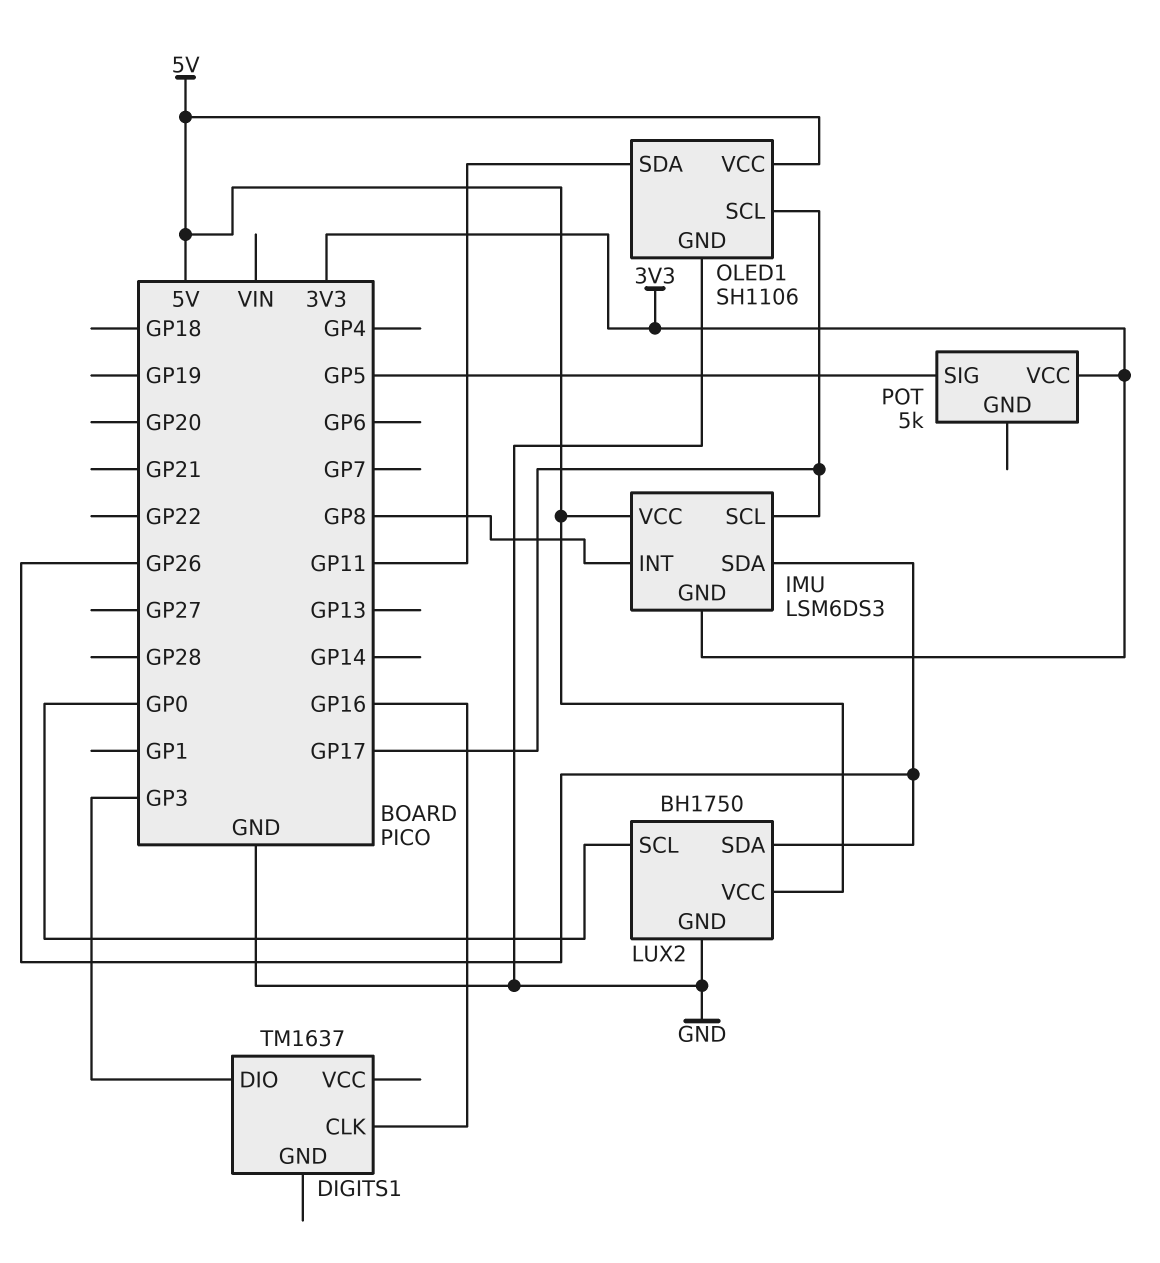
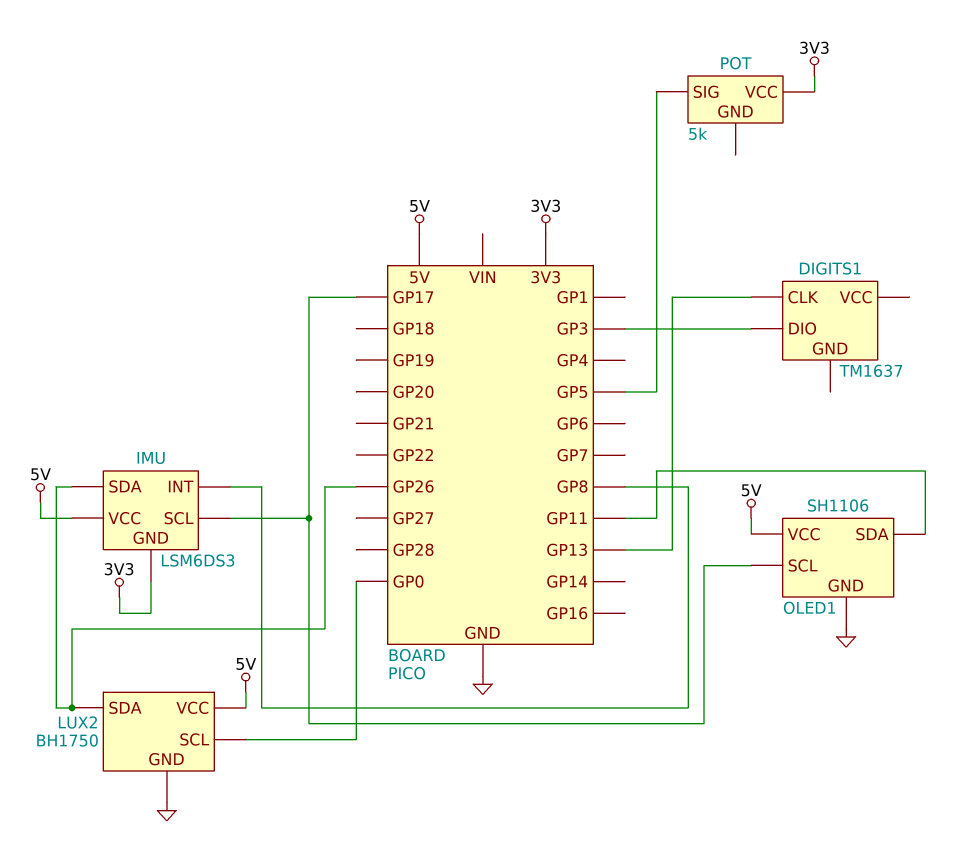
DIGITS1 pin CLK: GP16 -> GP13

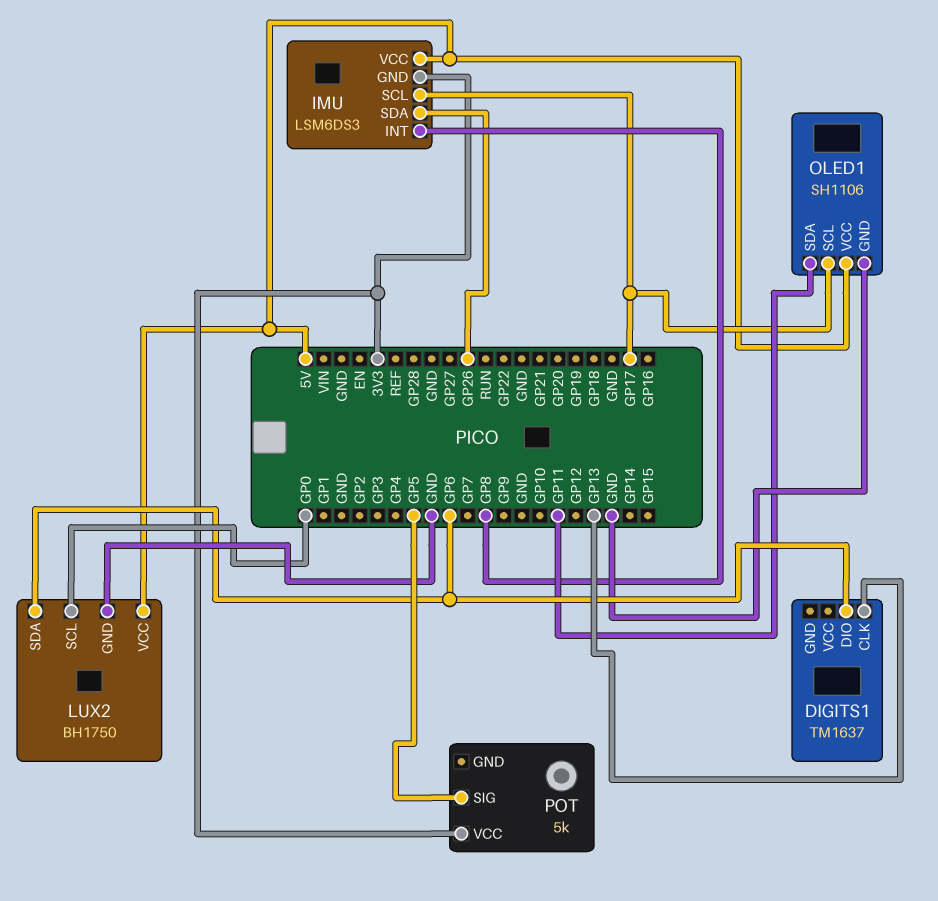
DIGITS1 pin DIO: GP3 -> GP6
LUX2 pin SDA: GP26 -> GP6

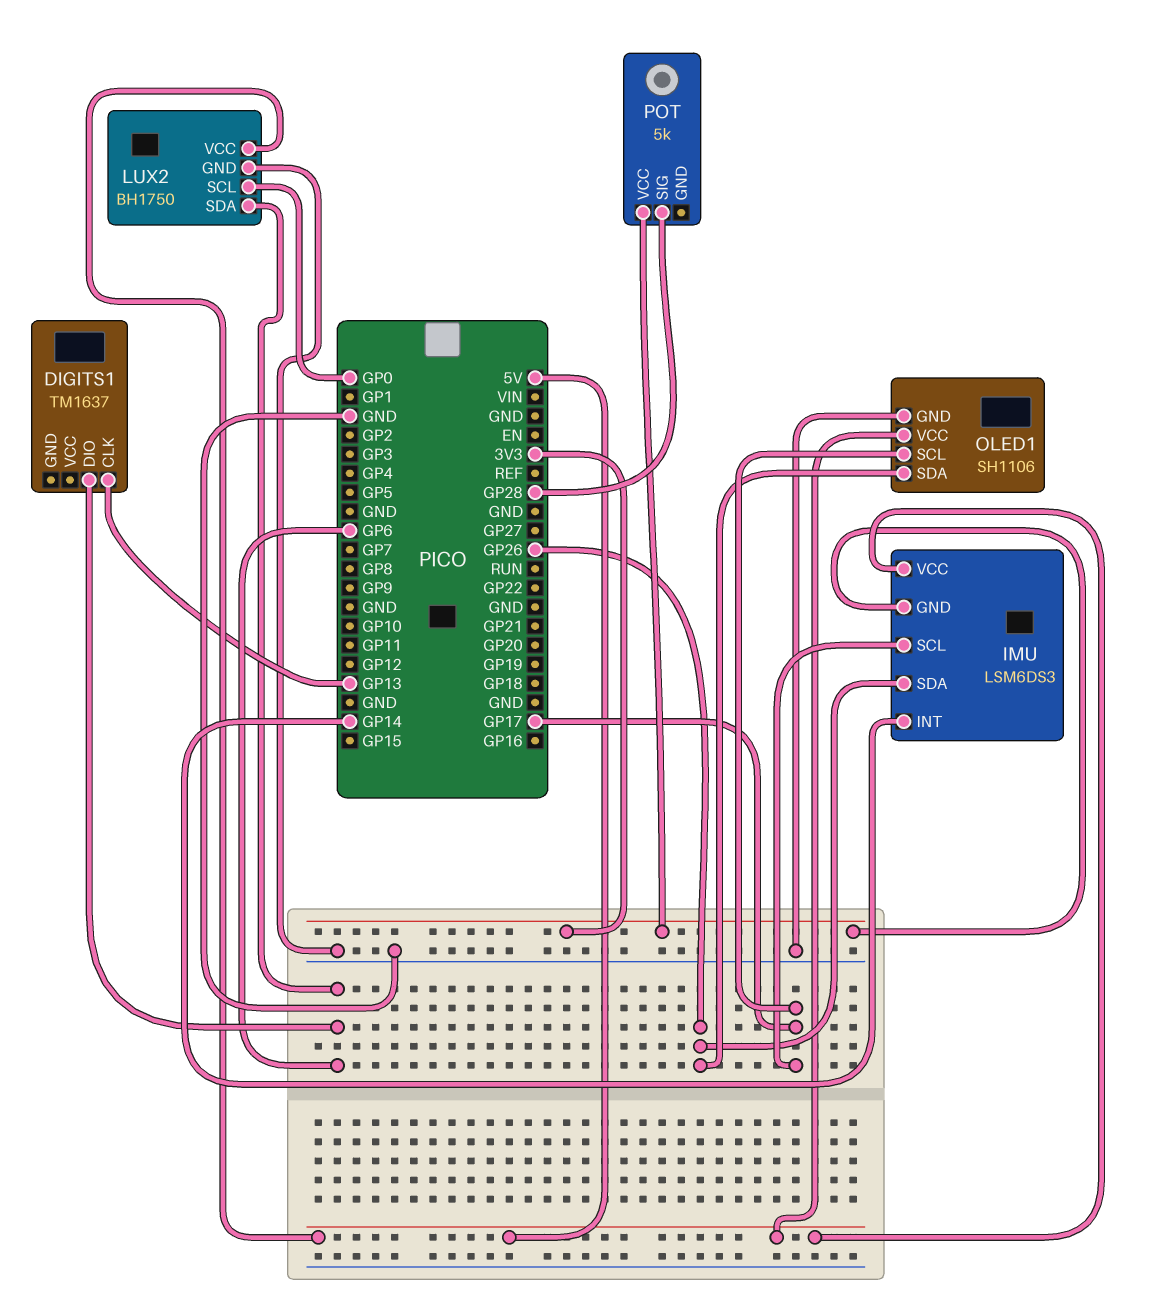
IMU pin INT: GP8 -> GP14
OLED1 pin SDA: GP11 -> GP26
POT pin SIG: GP5 -> GP28

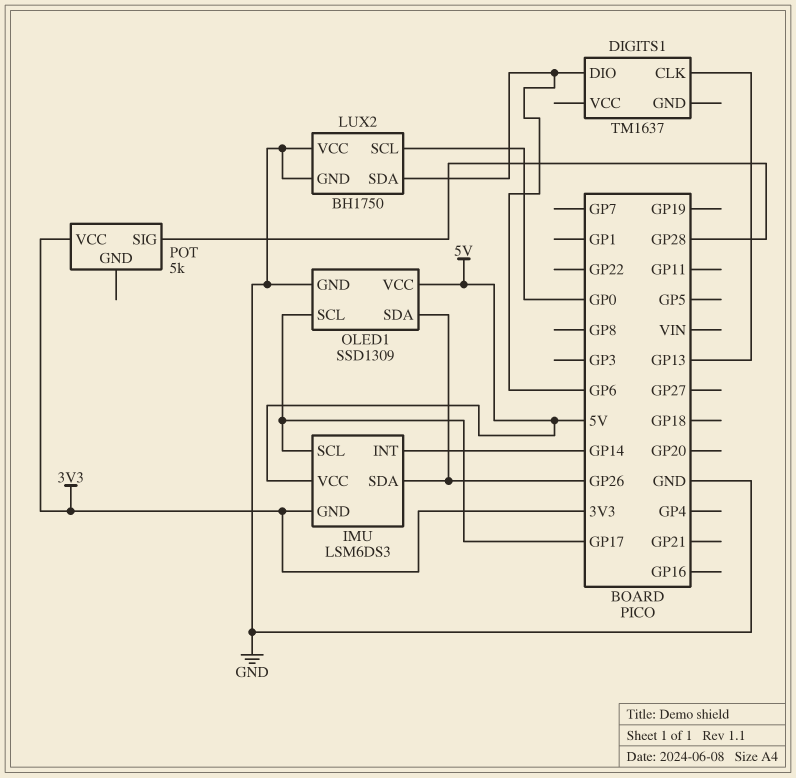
LUX2 pin VCC: 5V -> GND
OLED1: SH1106 -> SSD1309

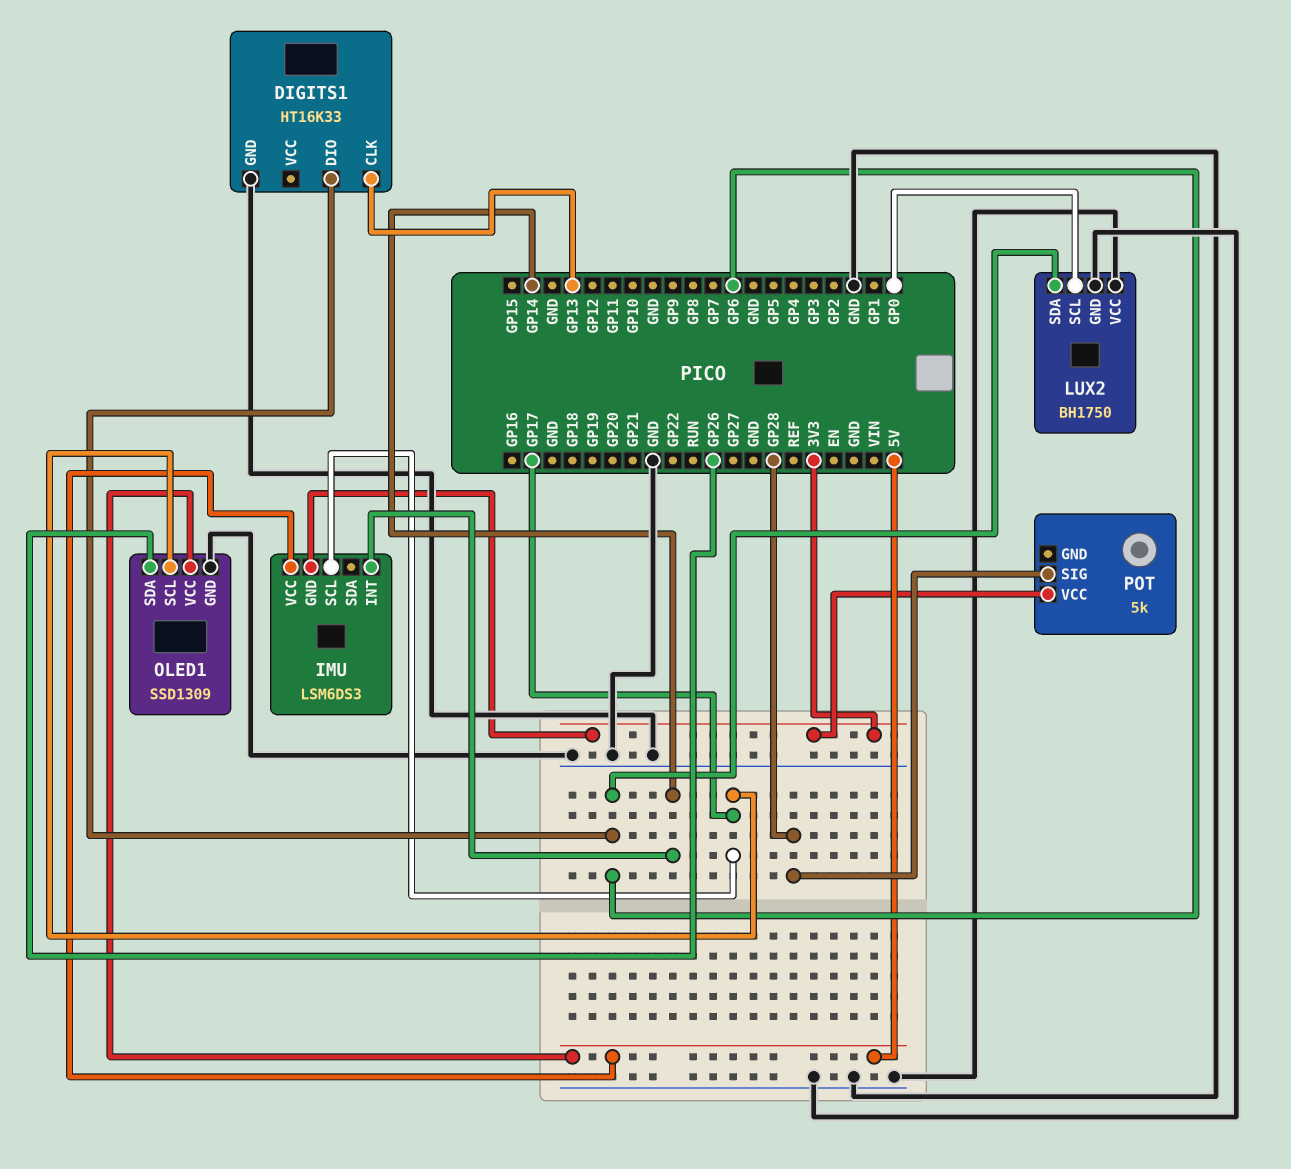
DIGITS1: TM1637 -> HT16K33
DIGITS1 pin GND: none -> GND
IMU pin SDA: GP26 -> none

